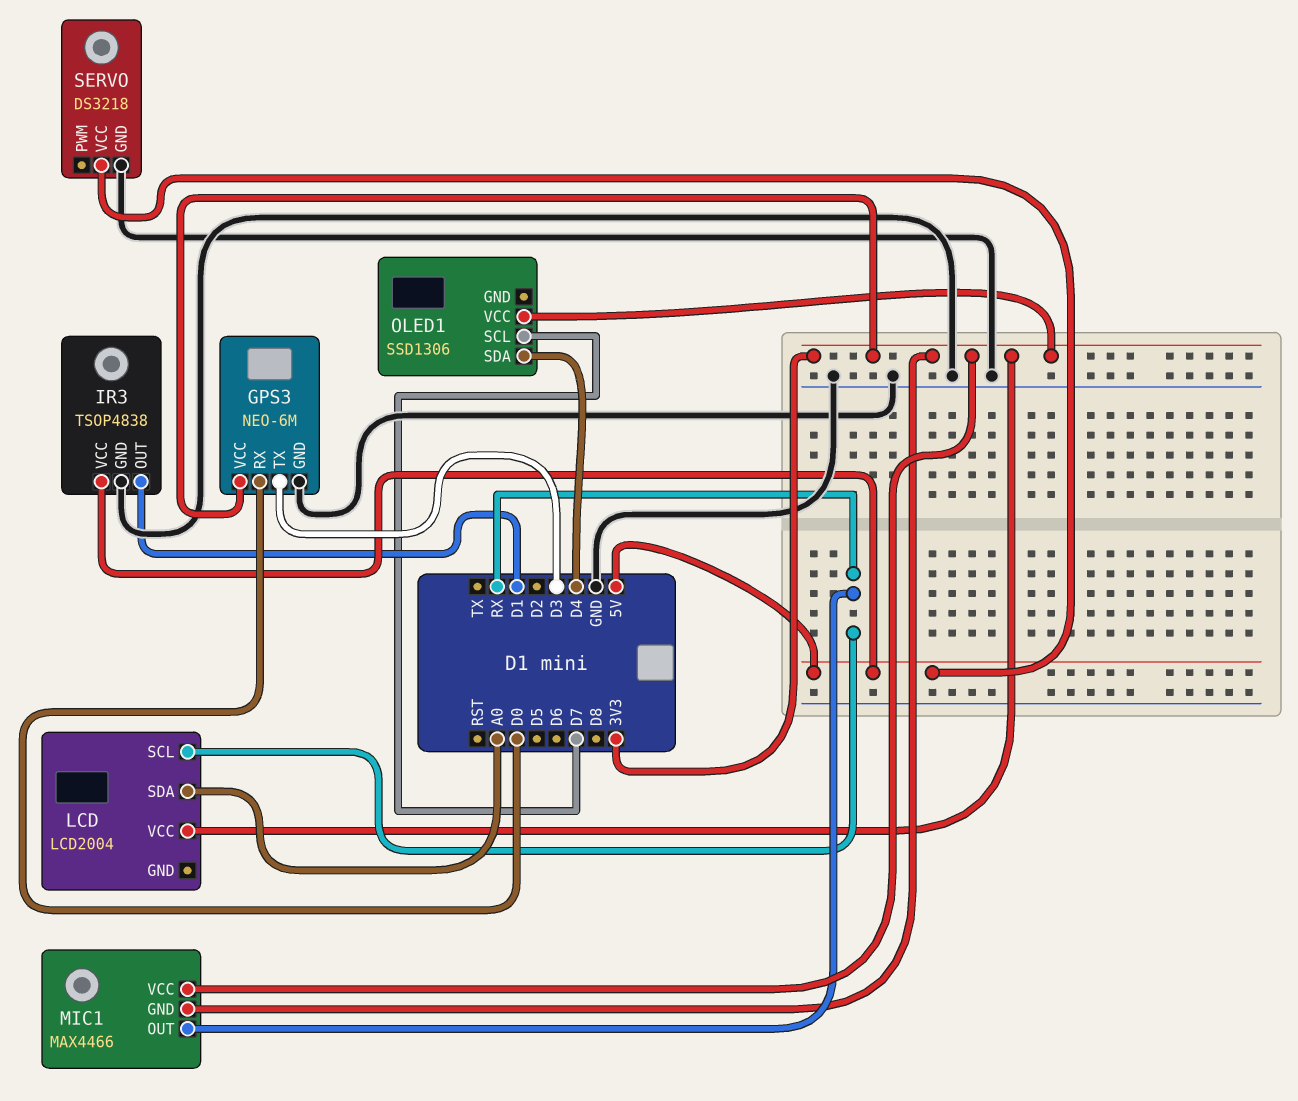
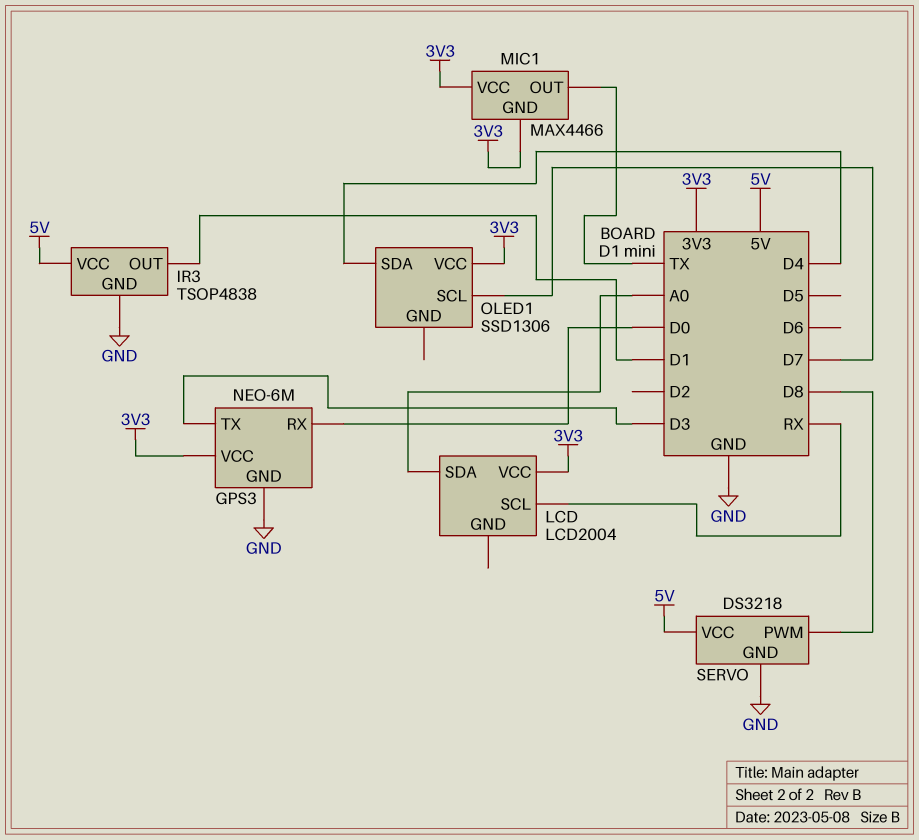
MIC1 pin OUT: RX -> TX
SERVO pin PWM: none -> D8

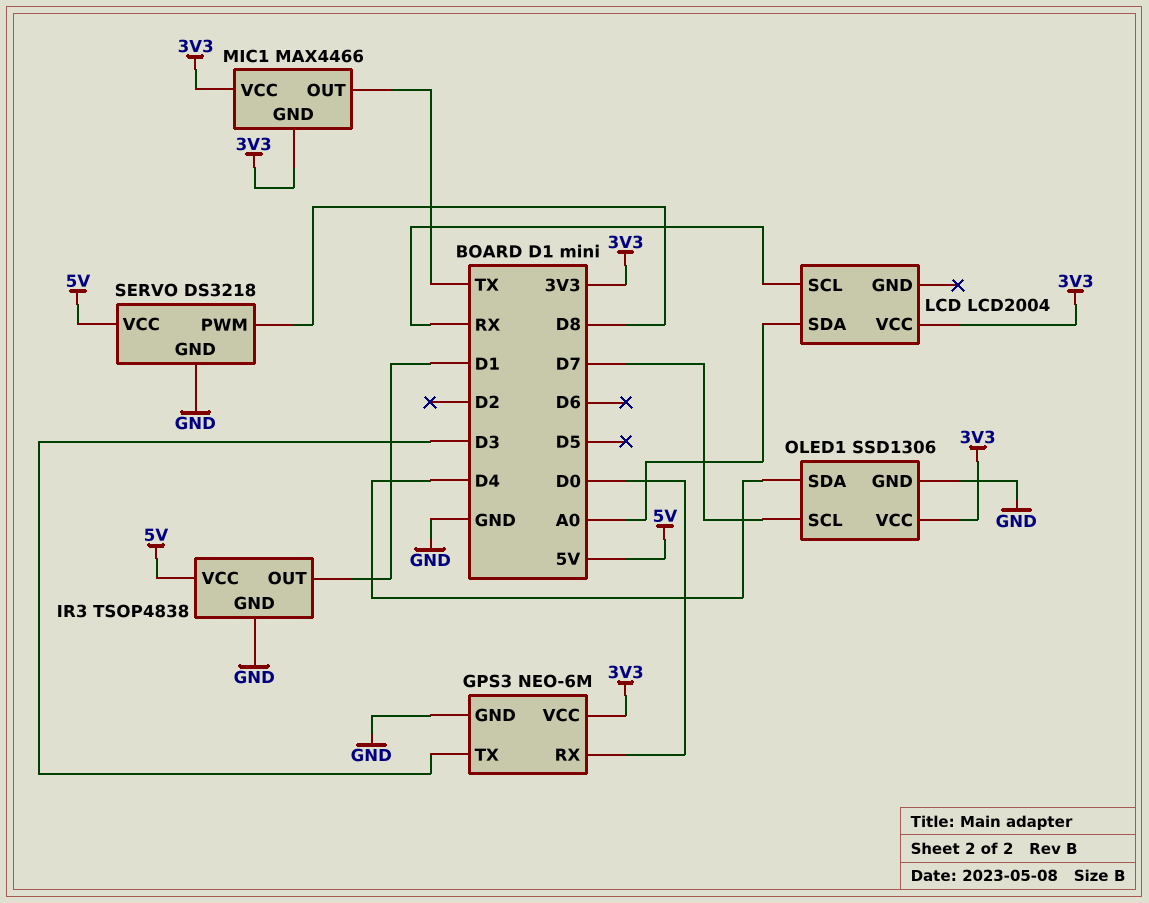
OLED1 pin GND: none -> GND

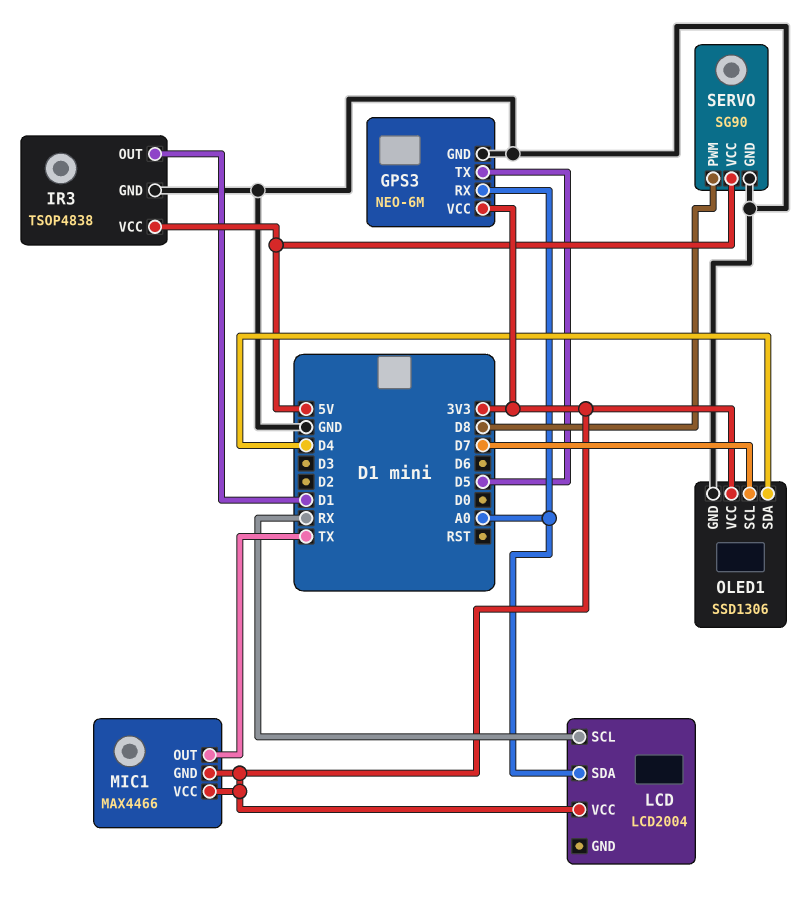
GPS3 pin RX: D0 -> A0
GPS3 pin TX: D3 -> D5
SERVO: DS3218 -> SG90

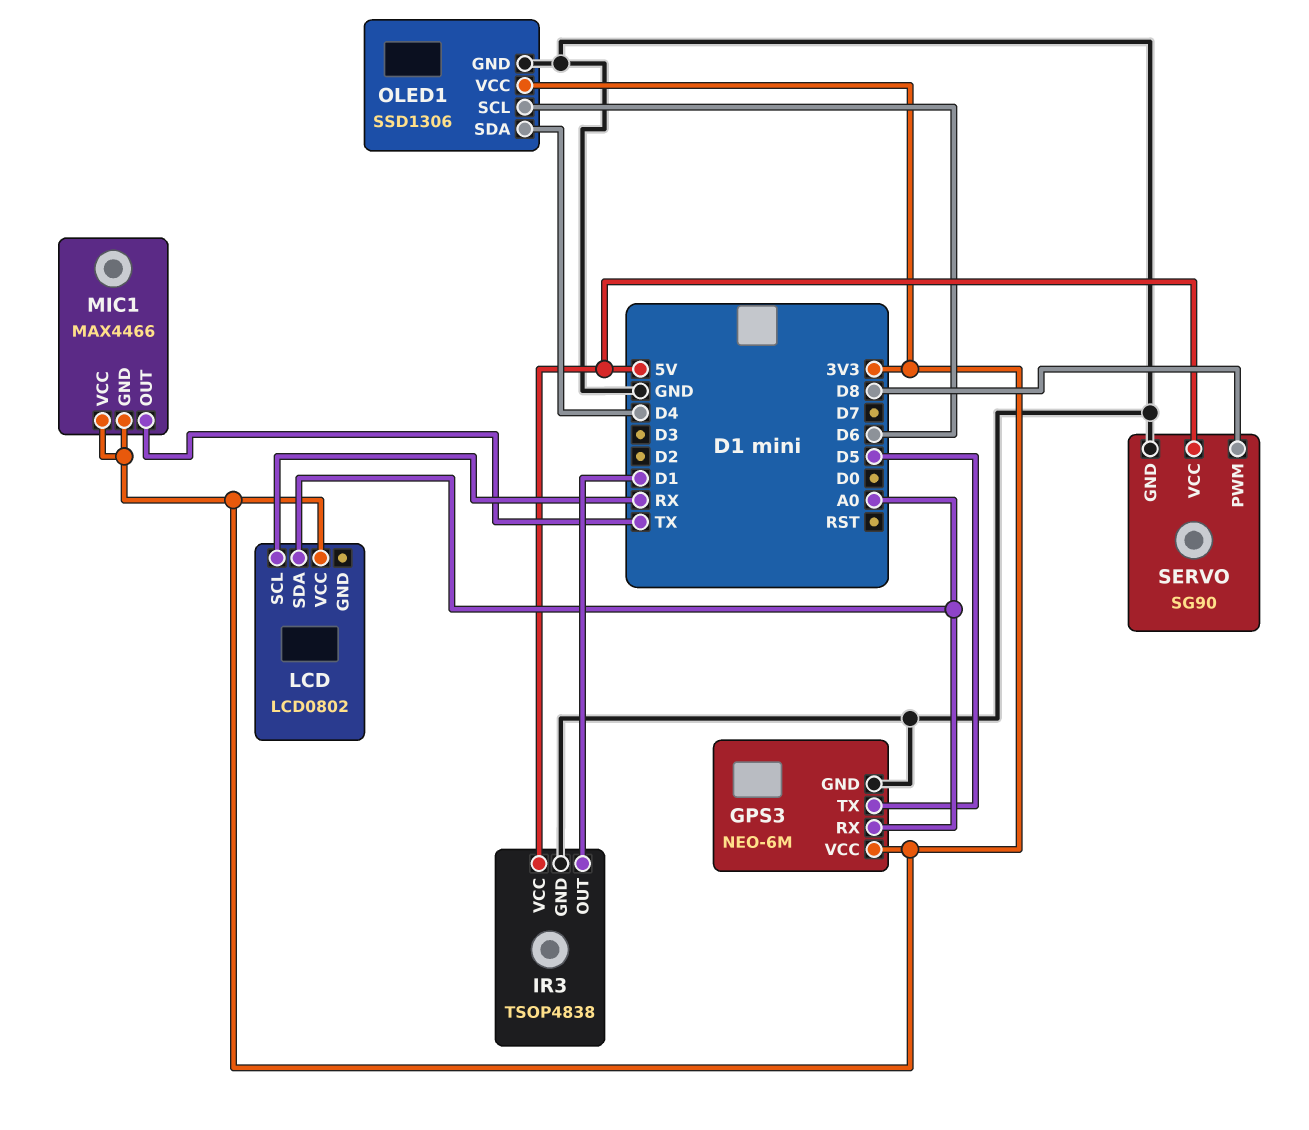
LCD: LCD2004 -> LCD0802
OLED1 pin SCL: D7 -> D6

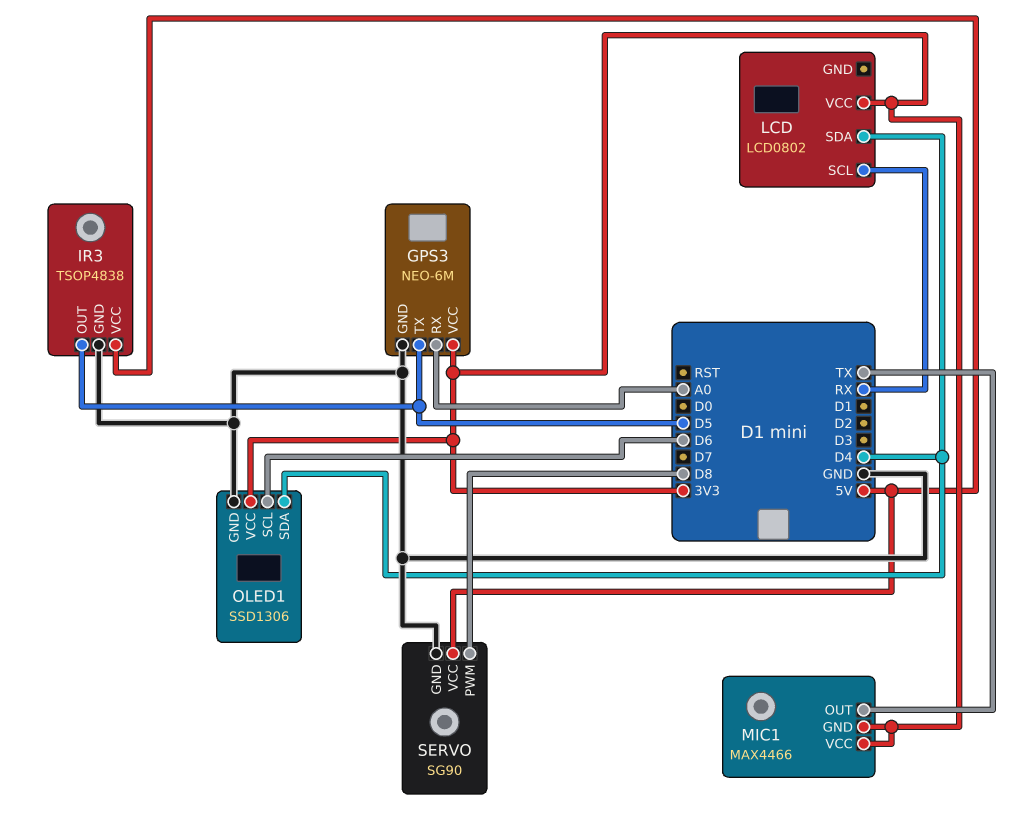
IR3 pin OUT: D1 -> D5
LCD pin SDA: A0 -> D4

